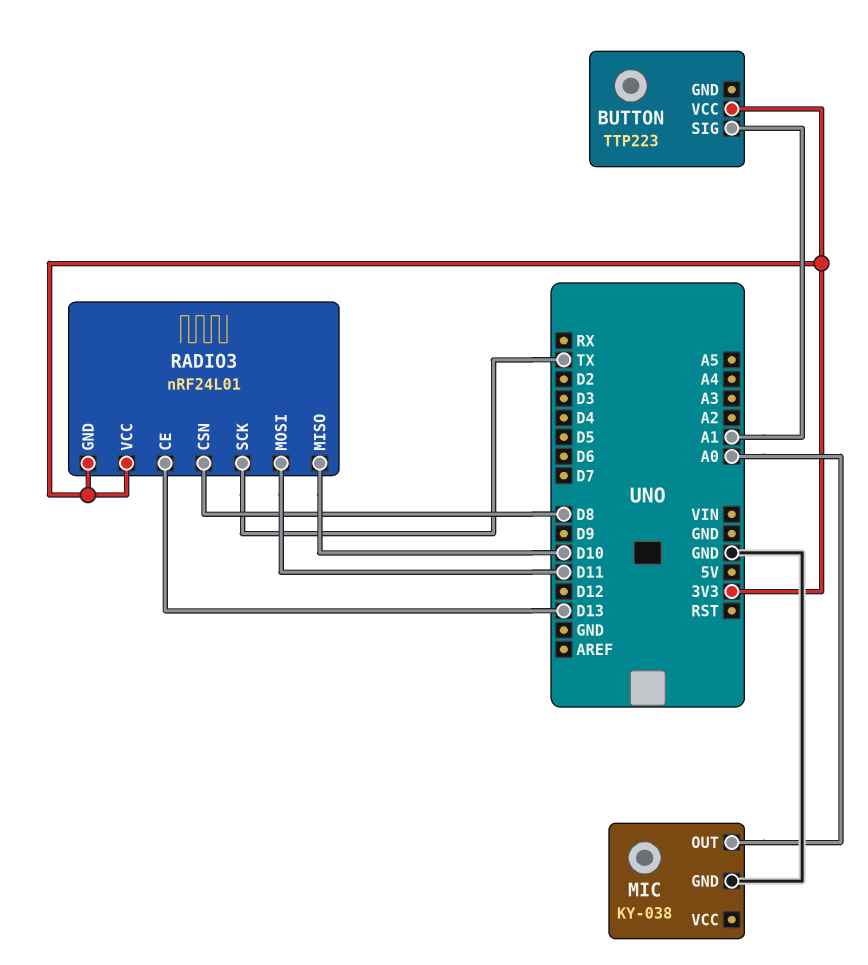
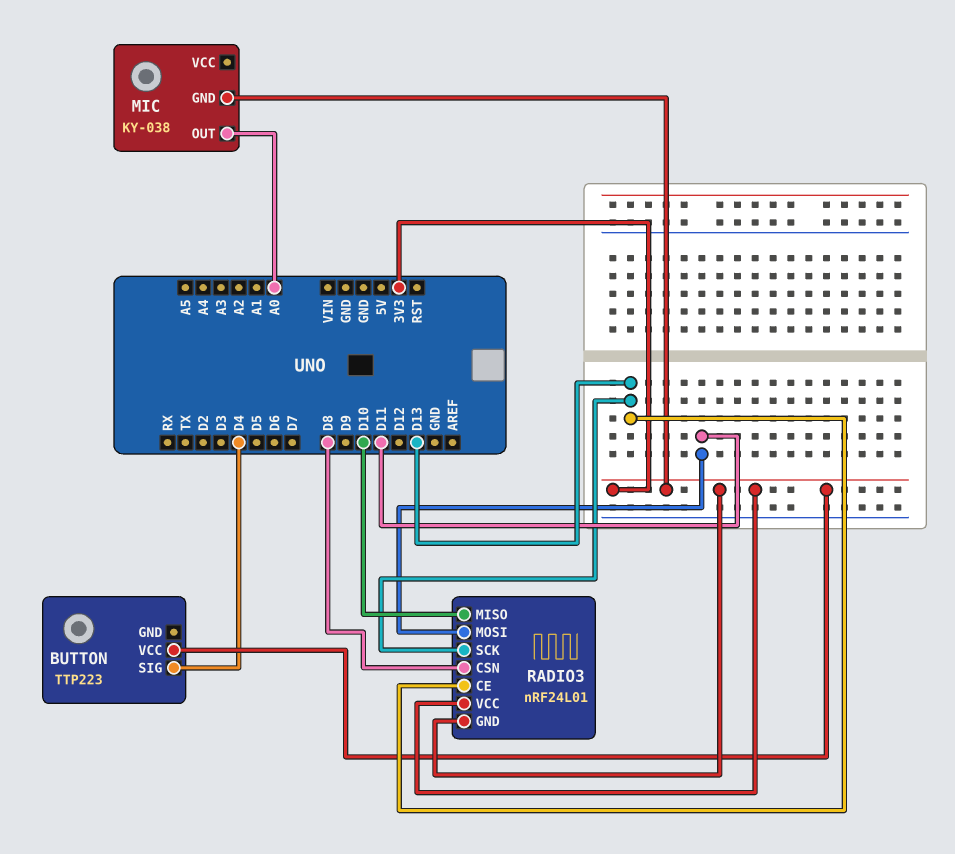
BUTTON pin SIG: A1 -> D4
MIC pin GND: GND -> 3V3
RADIO3 pin SCK: TX -> D13

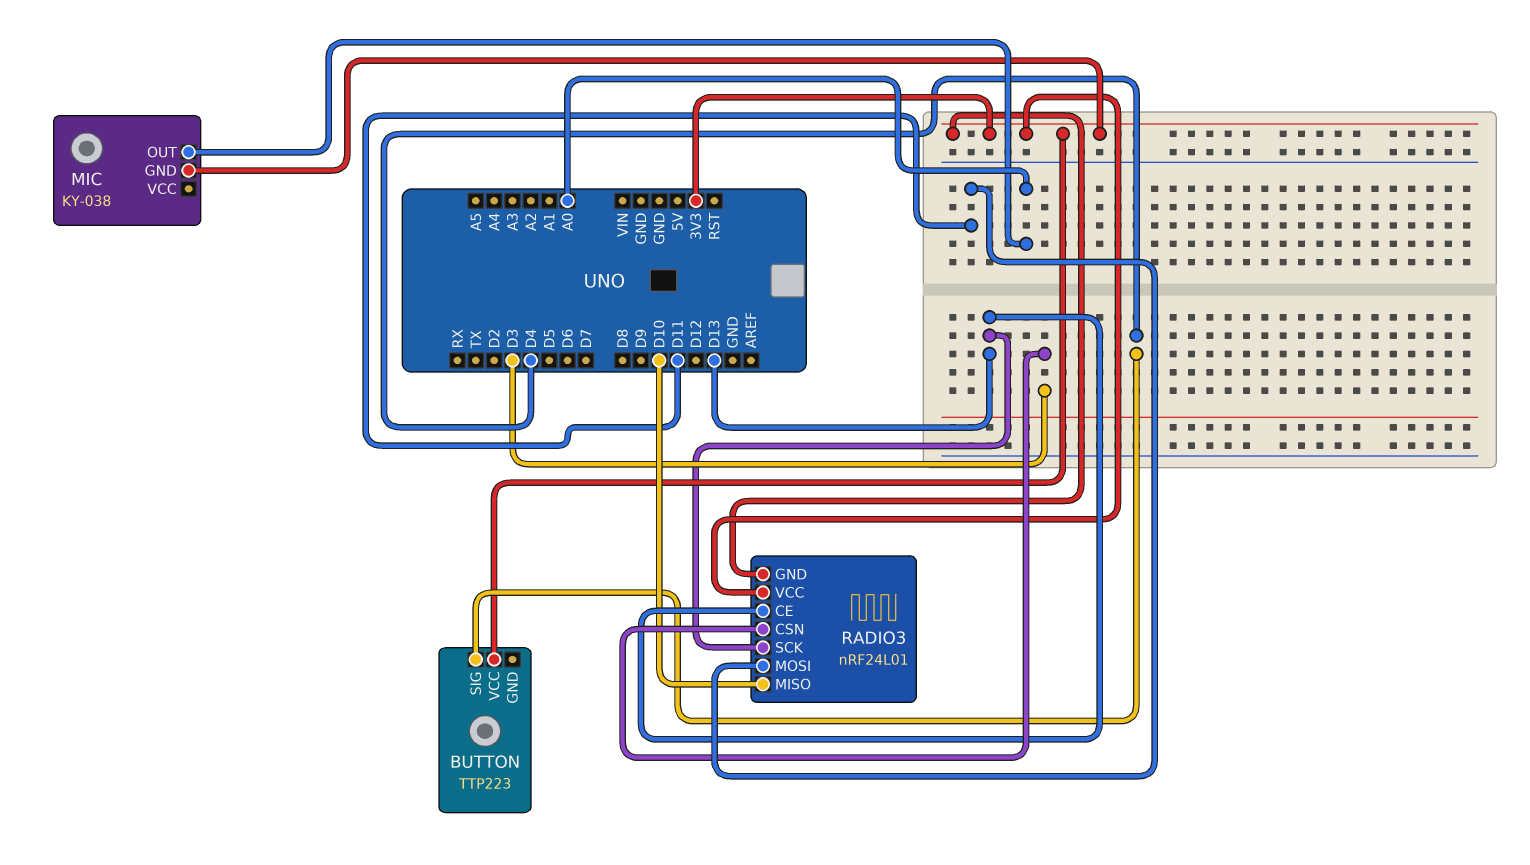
RADIO3 pin CSN: D8 -> D3

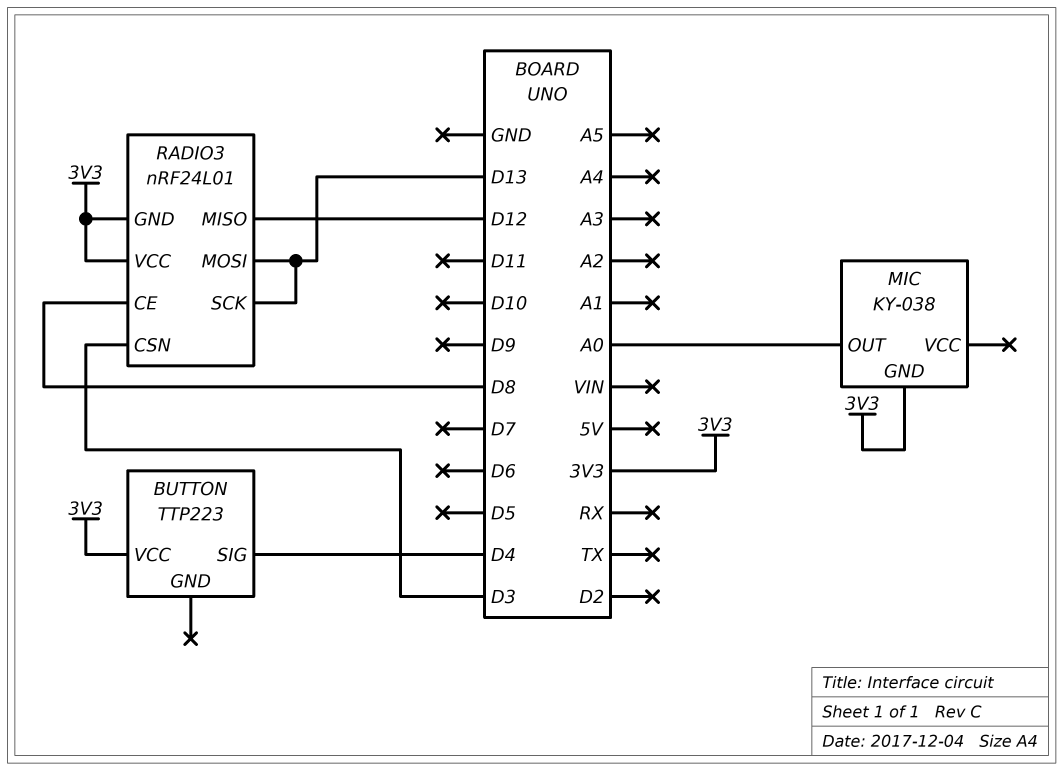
RADIO3 pin CE: D13 -> D8
RADIO3 pin MISO: D10 -> D12
RADIO3 pin MOSI: D11 -> D13

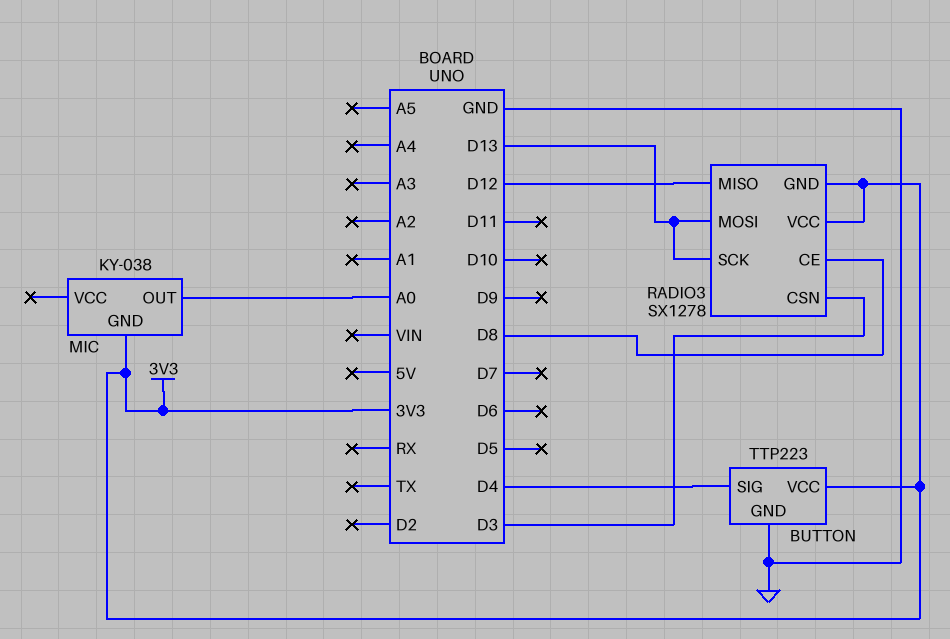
BUTTON pin GND: none -> GND
RADIO3: nRF24L01 -> SX1278

